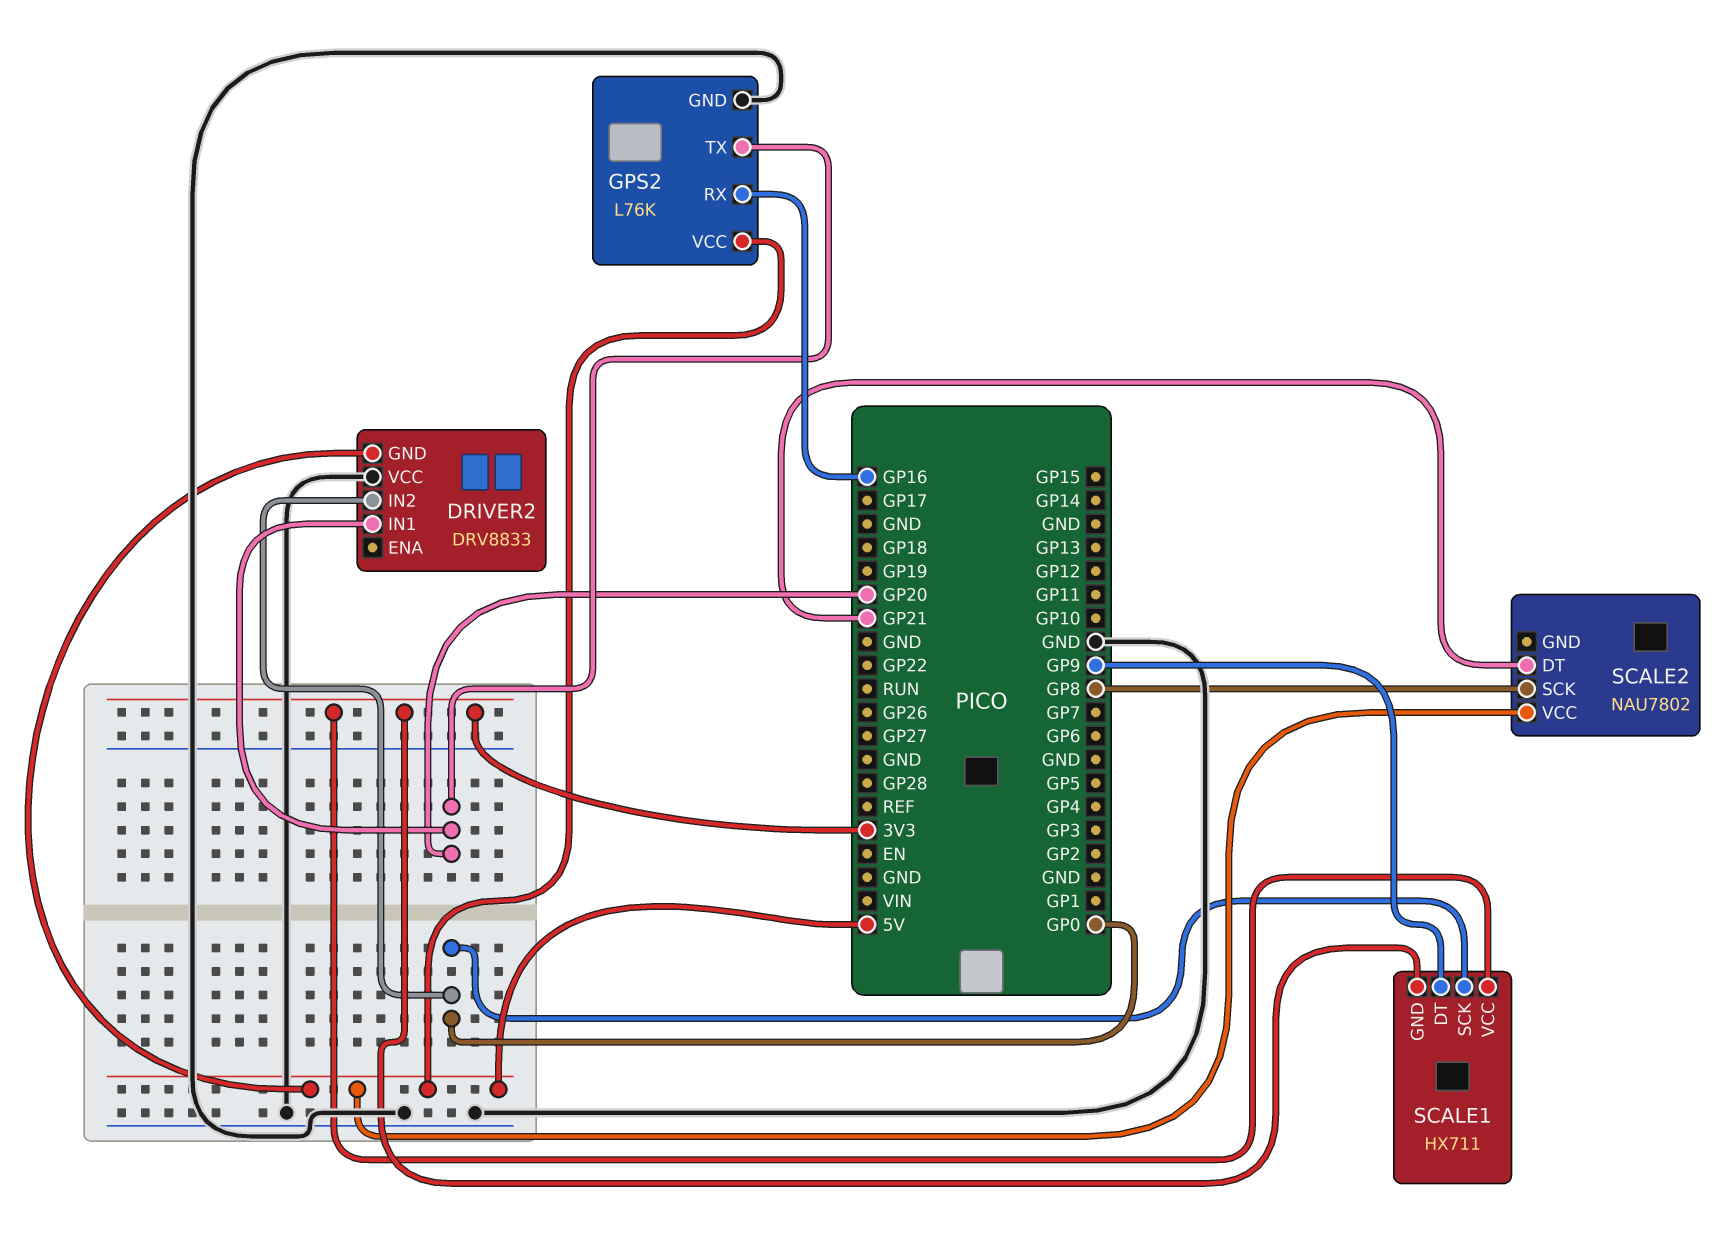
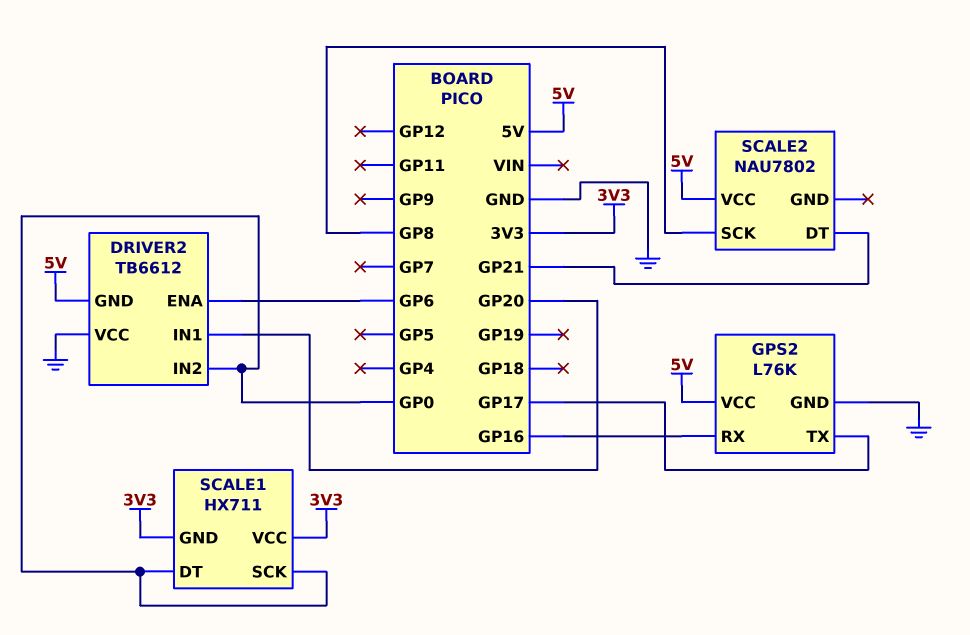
DRIVER2: DRV8833 -> TB6612
DRIVER2 pin ENA: none -> GP6
GPS2 pin TX: GP20 -> GP17
SCALE1 pin DT: GP9 -> GP0

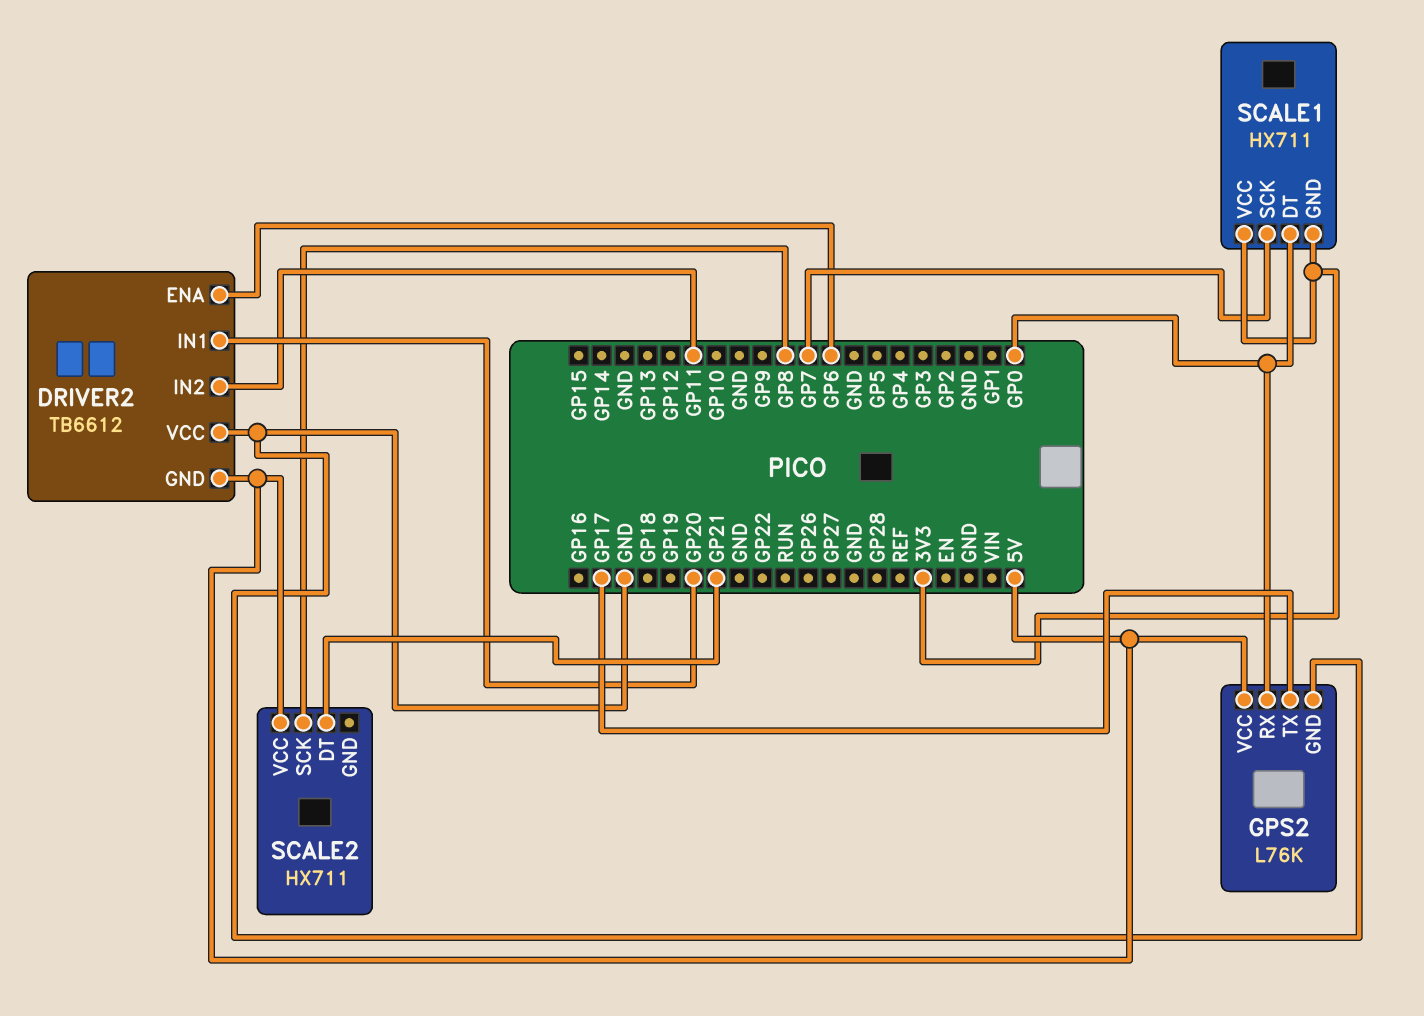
DRIVER2 pin IN2: GP0 -> GP11
GPS2 pin RX: GP16 -> GP0
SCALE1 pin SCK: GP0 -> GP7
SCALE2: NAU7802 -> HX711

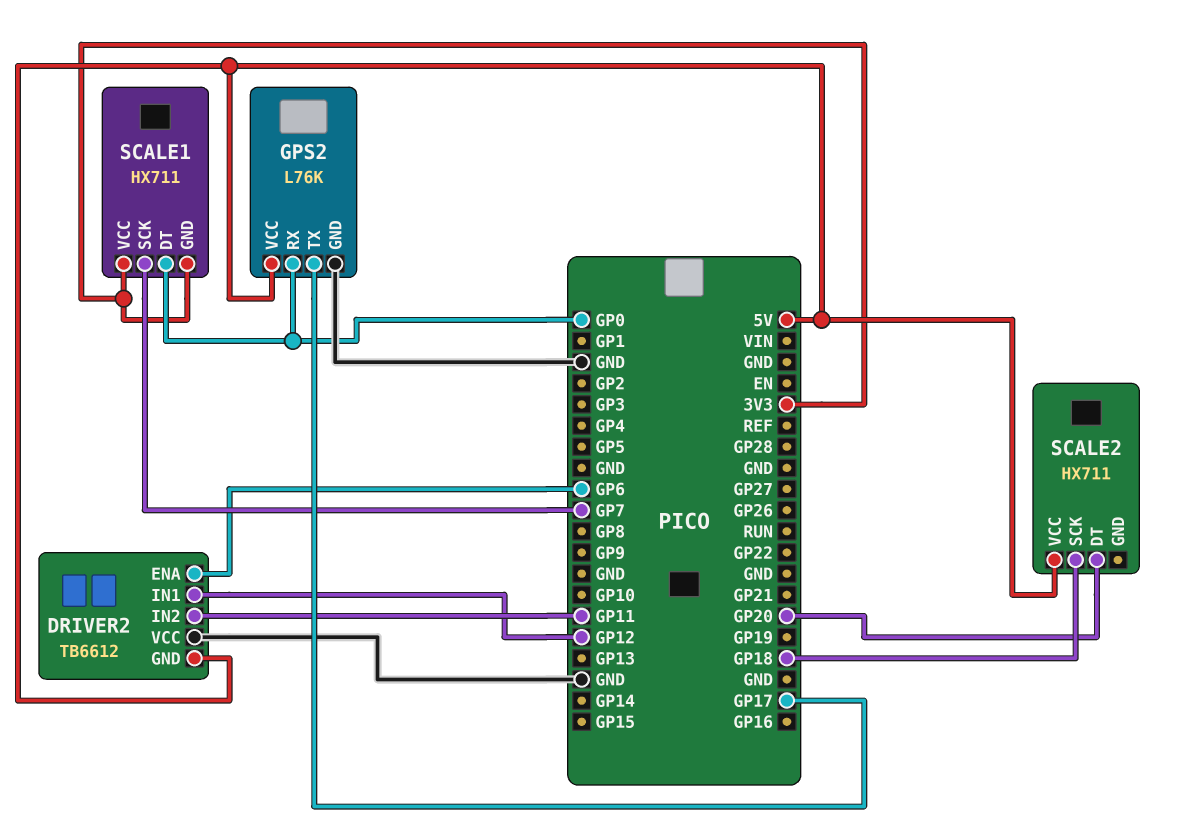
DRIVER2 pin IN1: GP20 -> GP12
SCALE2 pin DT: GP21 -> GP20
SCALE2 pin SCK: GP8 -> GP18

